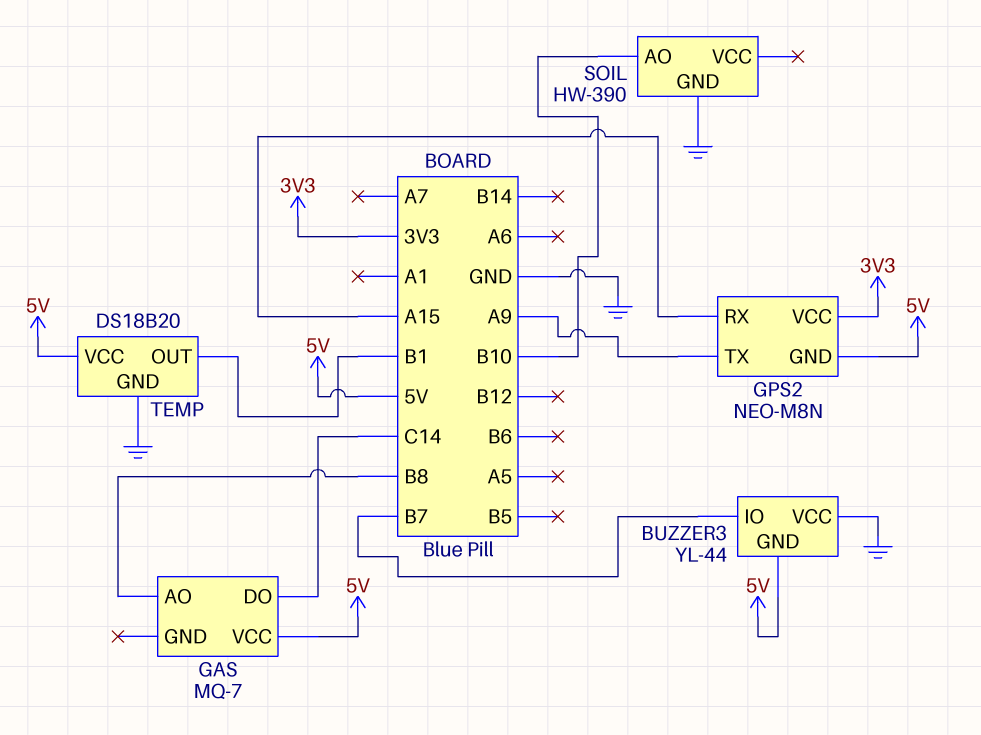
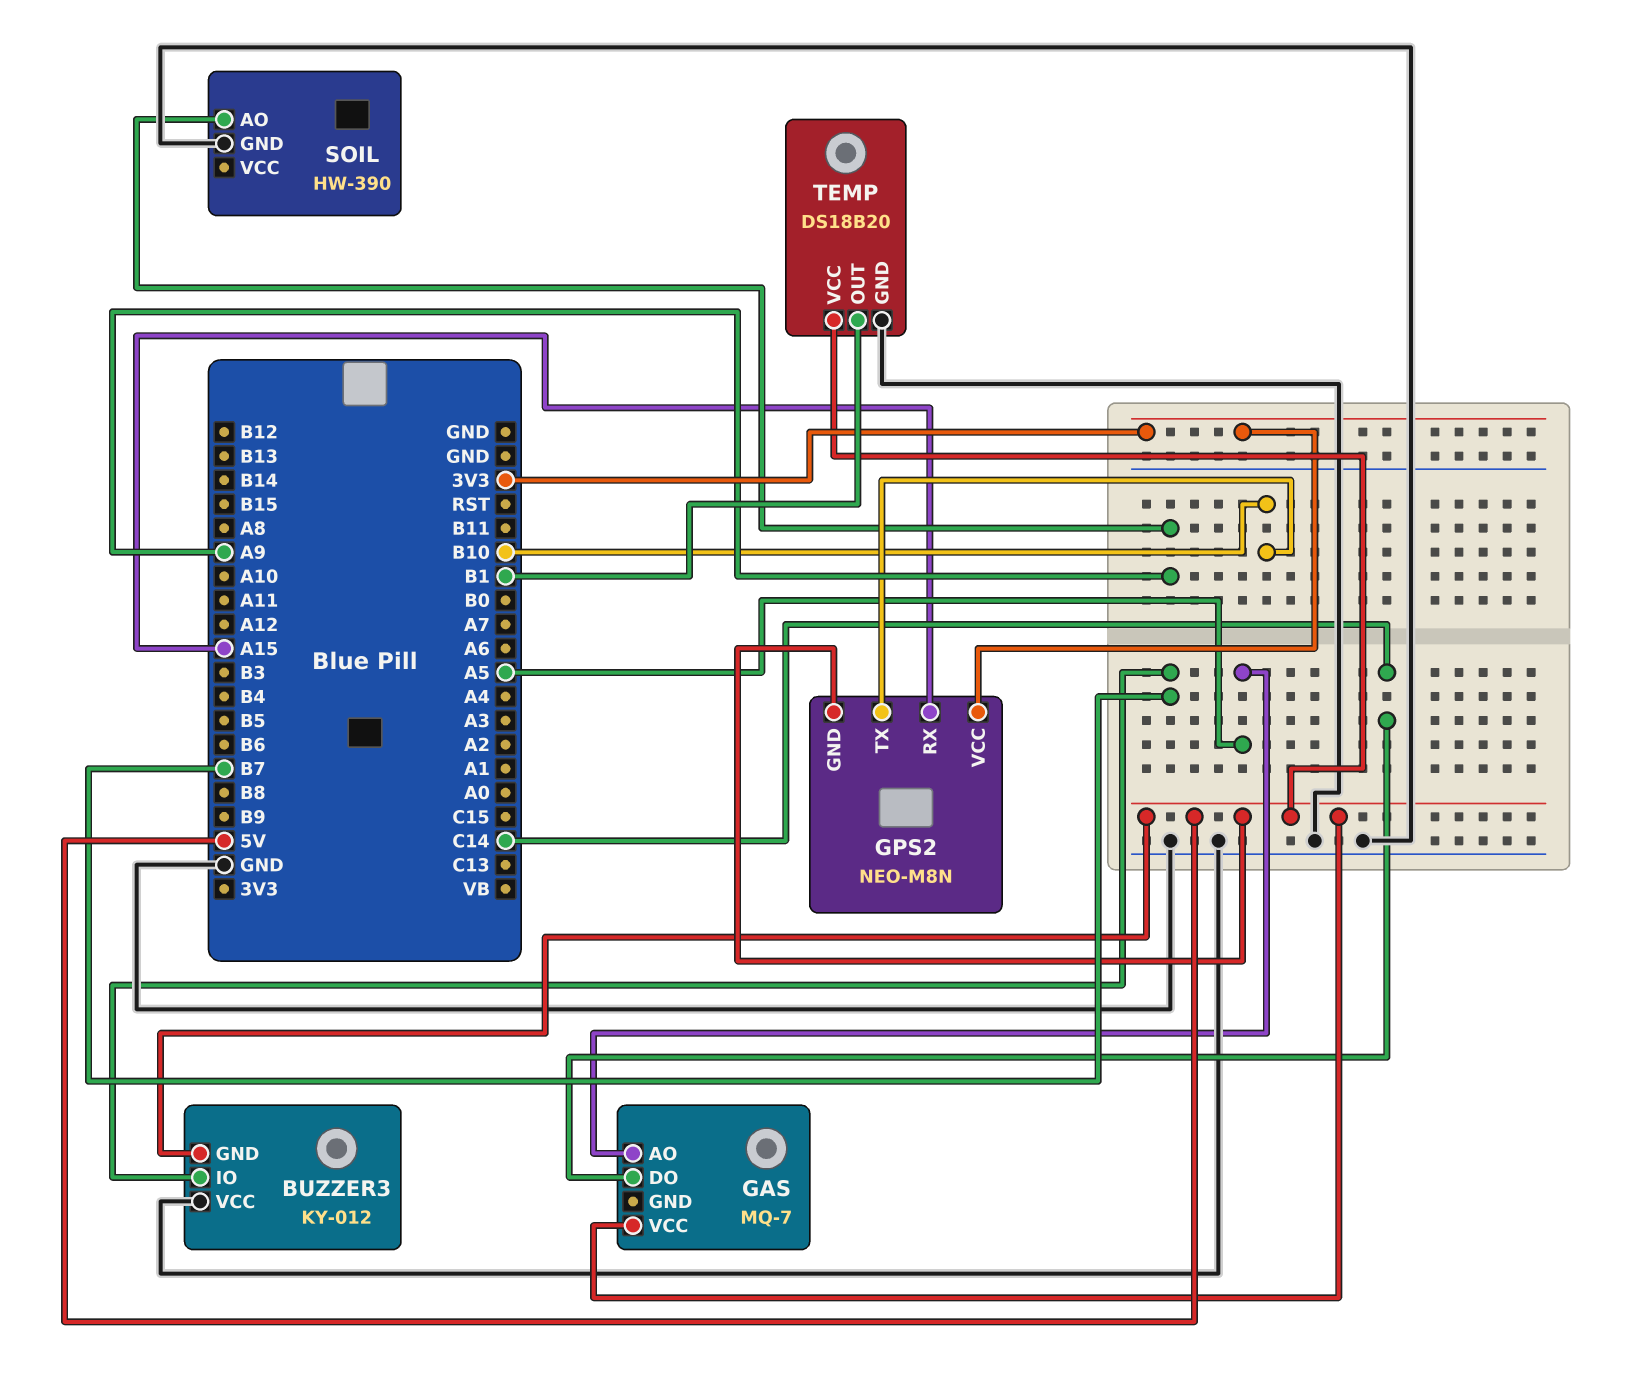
BUZZER3: YL-44 -> KY-012
GAS pin AO: B8 -> A5
GPS2 pin TX: A9 -> B10
SOIL pin AO: B10 -> A9

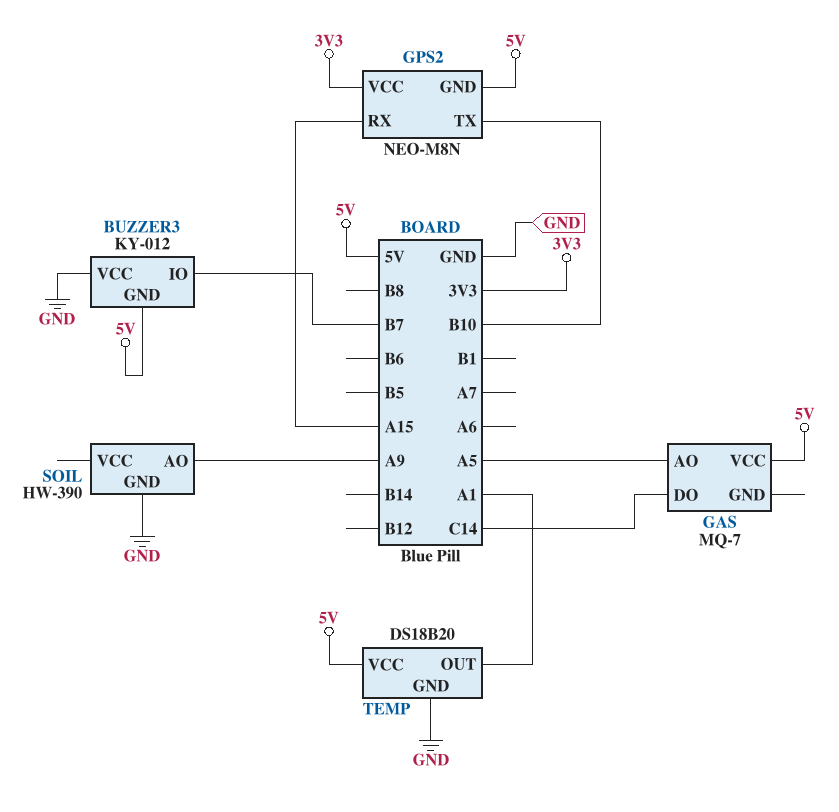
TEMP pin OUT: B1 -> A1

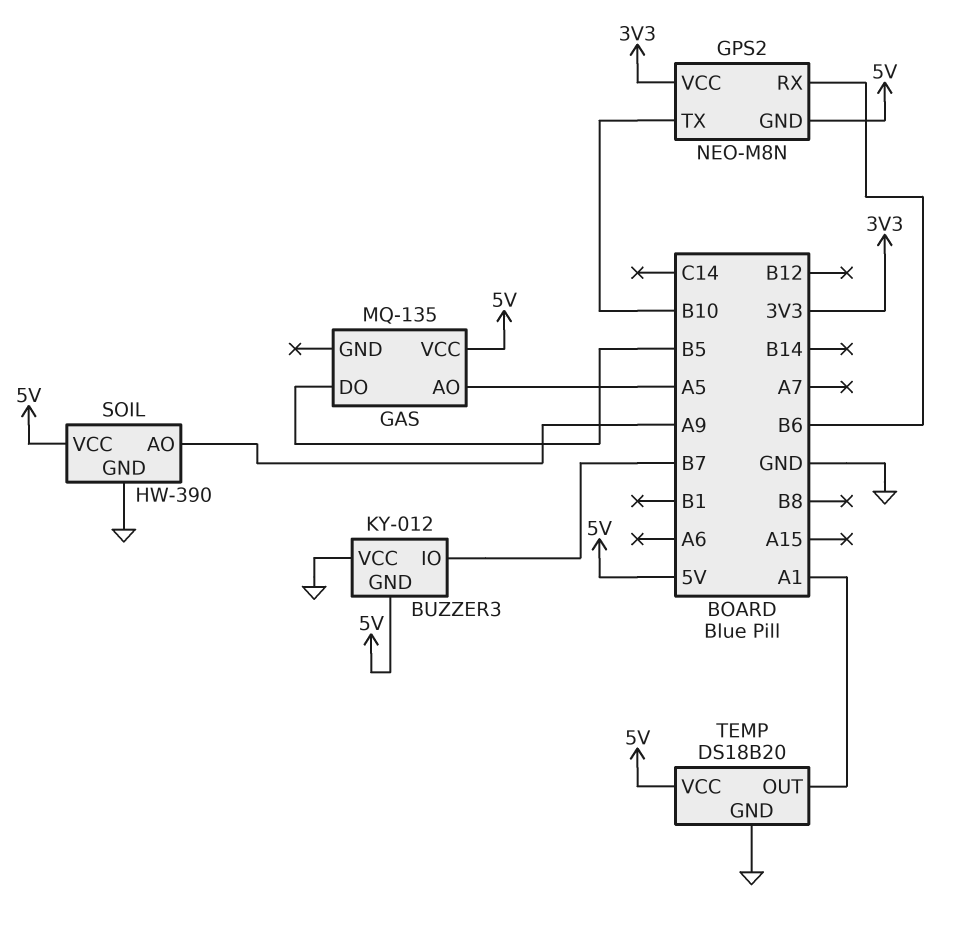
GAS: MQ-7 -> MQ-135
GAS pin DO: C14 -> B5
GPS2 pin RX: A15 -> B6
SOIL pin VCC: none -> 5V

